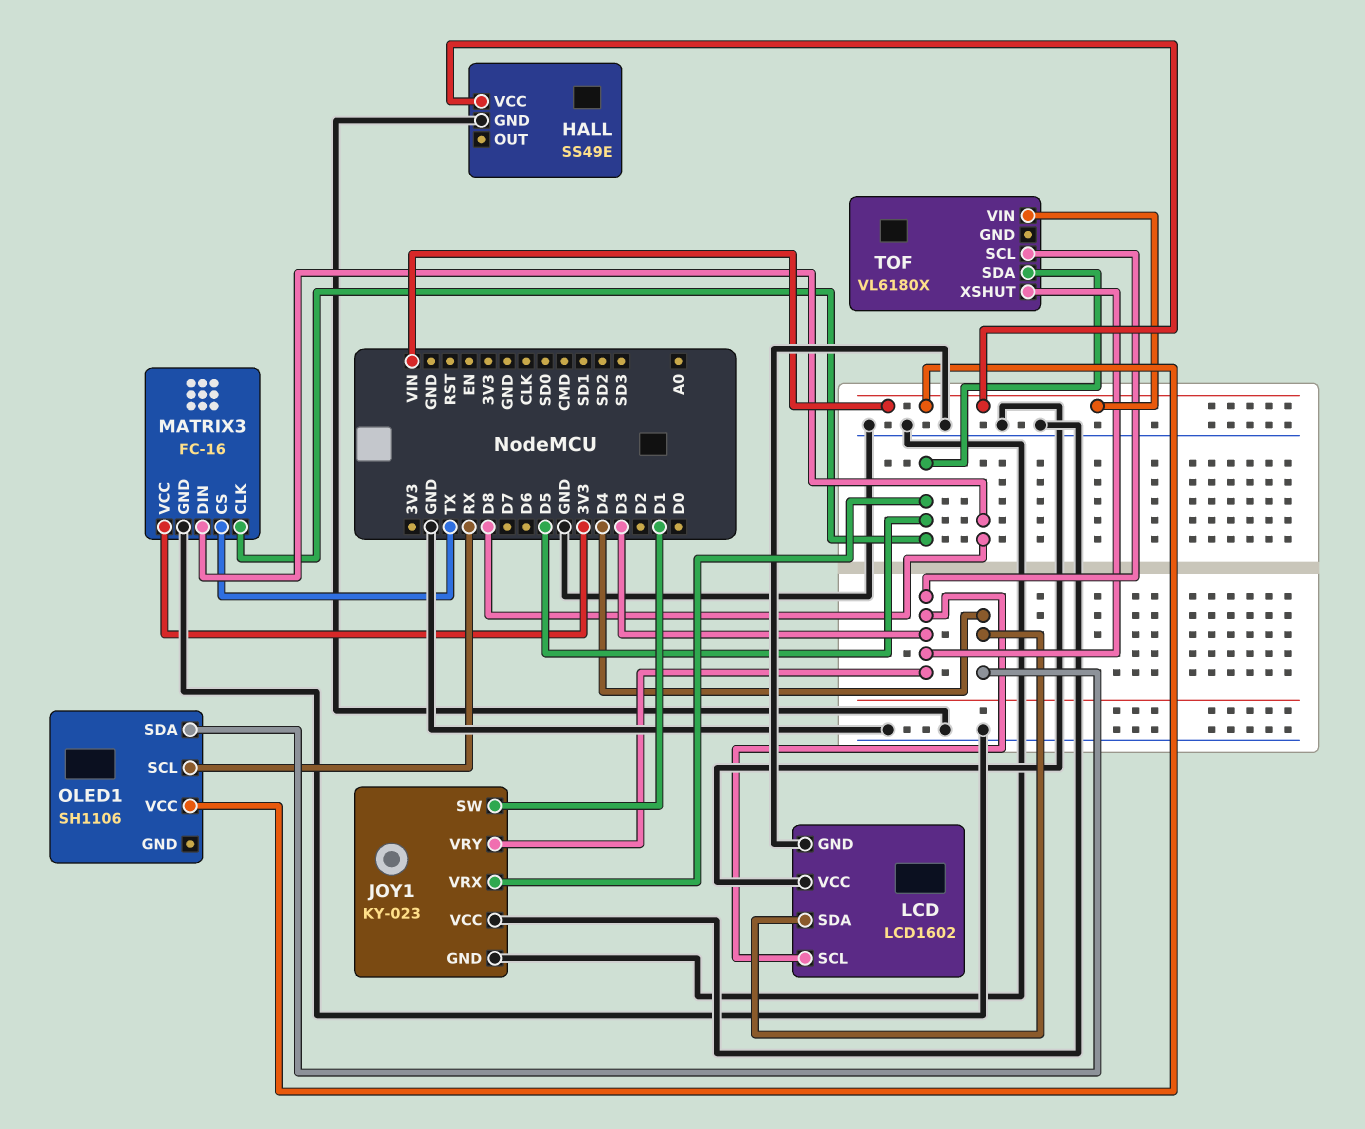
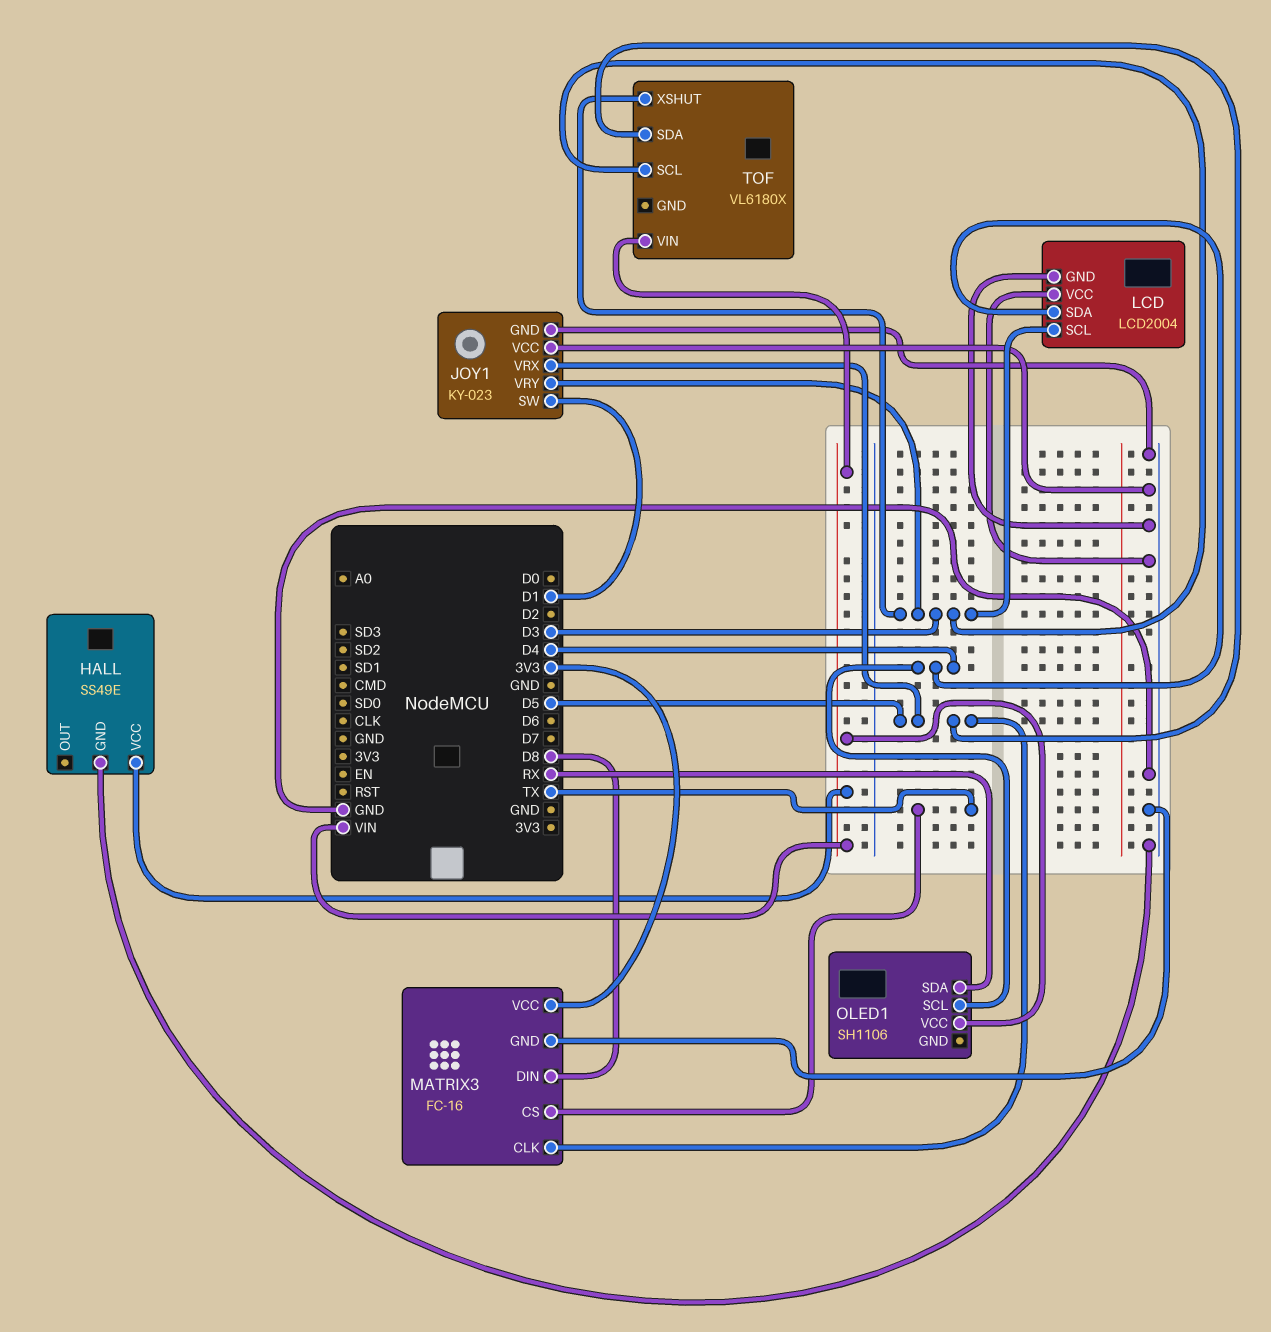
LCD: LCD1602 -> LCD2004
OLED1 pin SCL: RX -> D4
OLED1 pin SDA: D4 -> RX

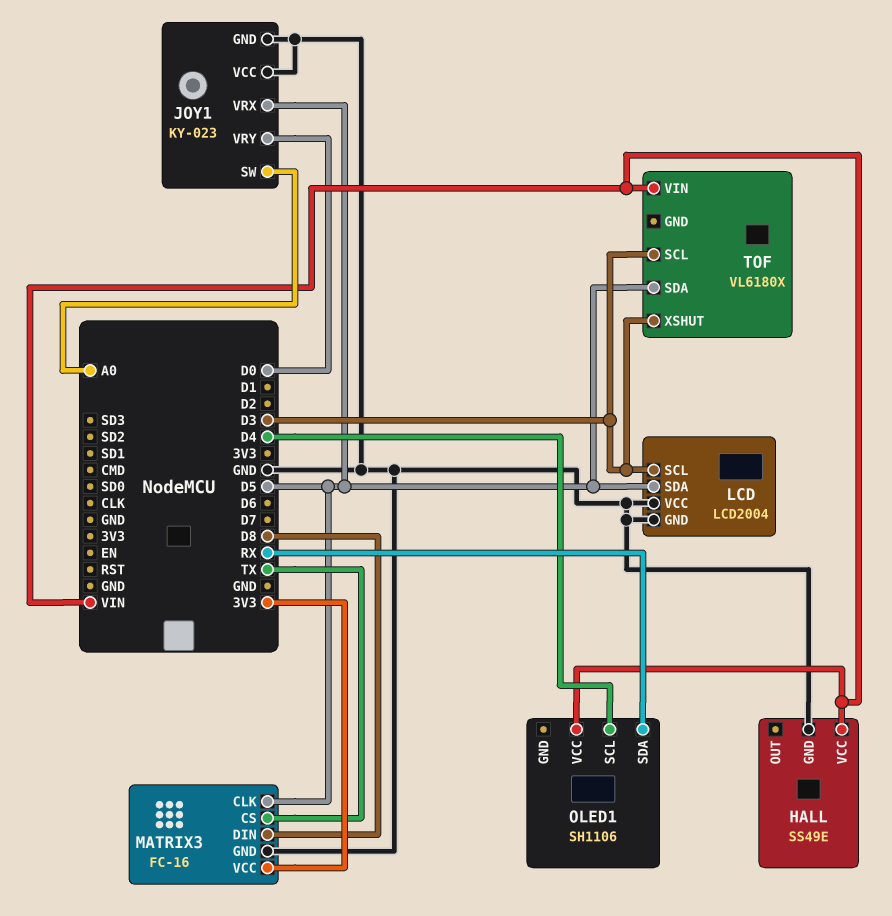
JOY1 pin SW: D1 -> A0
JOY1 pin VRY: D3 -> D0
LCD pin SDA: D4 -> D5

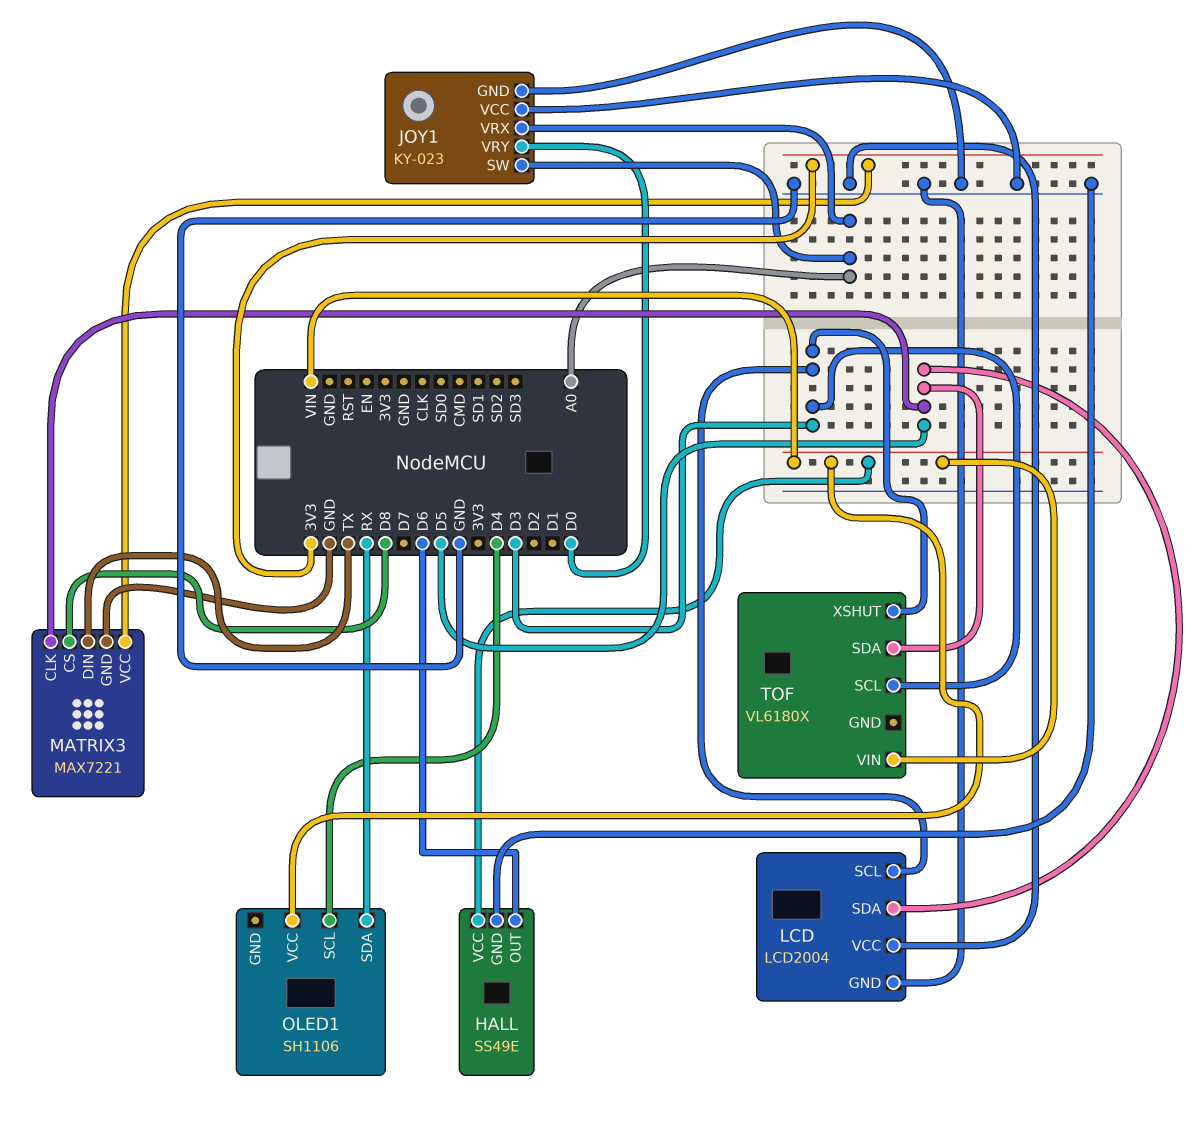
HALL pin OUT: none -> D6
JOY1 pin VRX: D5 -> A0
MATRIX3: FC-16 -> MAX7221
MATRIX3 pin CS: TX -> D8
MATRIX3 pin DIN: D8 -> TX

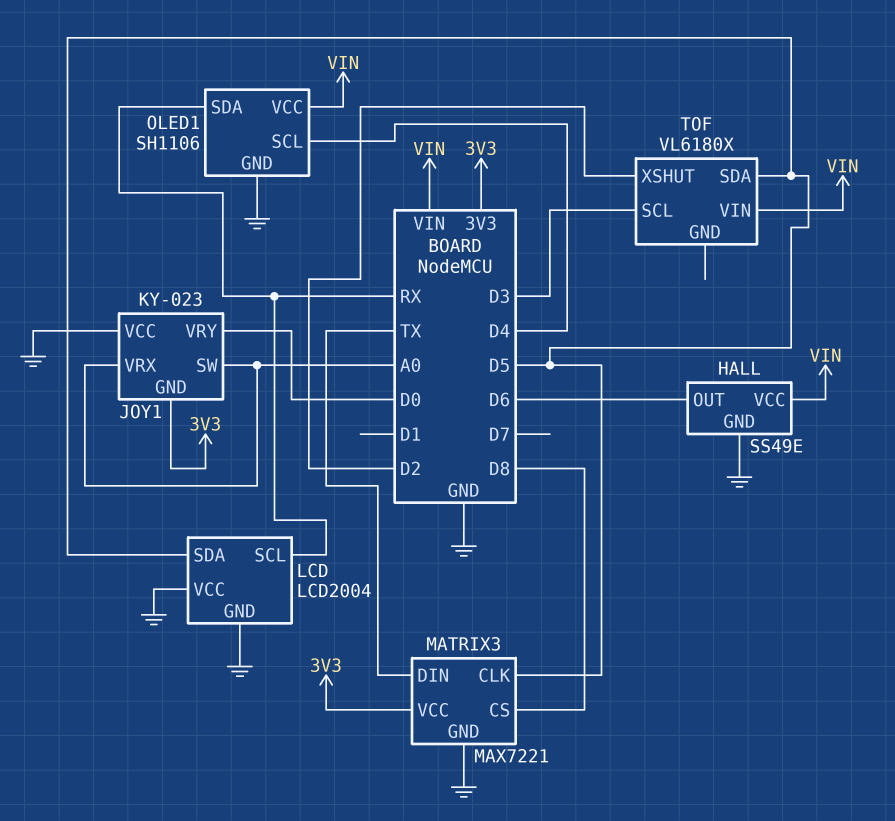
JOY1 pin GND: GND -> 3V3
LCD pin SCL: D3 -> RX
OLED1 pin GND: none -> GND
TOF pin XSHUT: D3 -> D2

